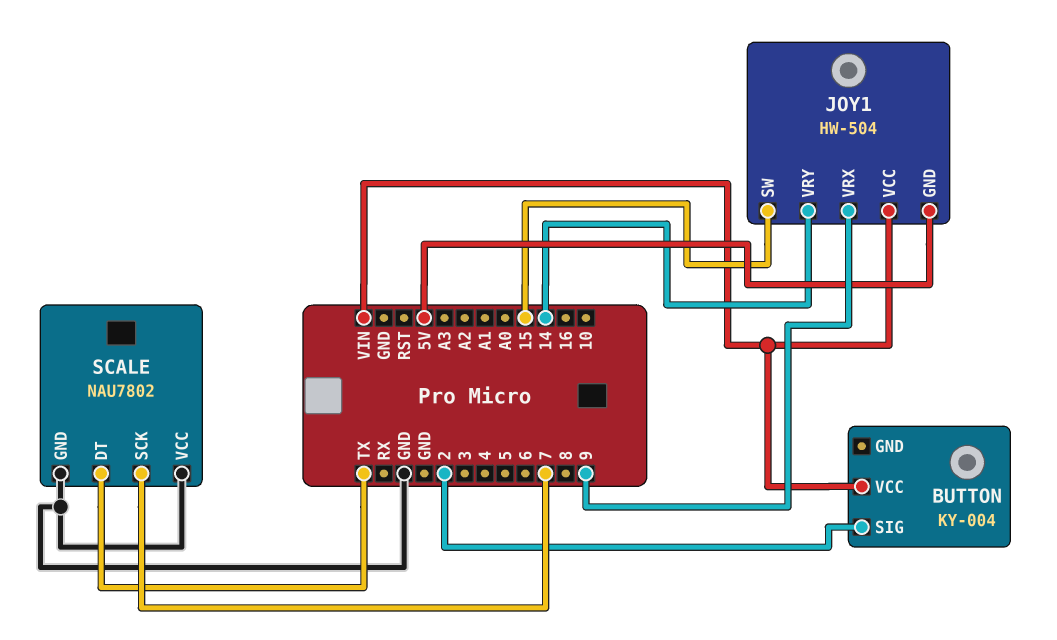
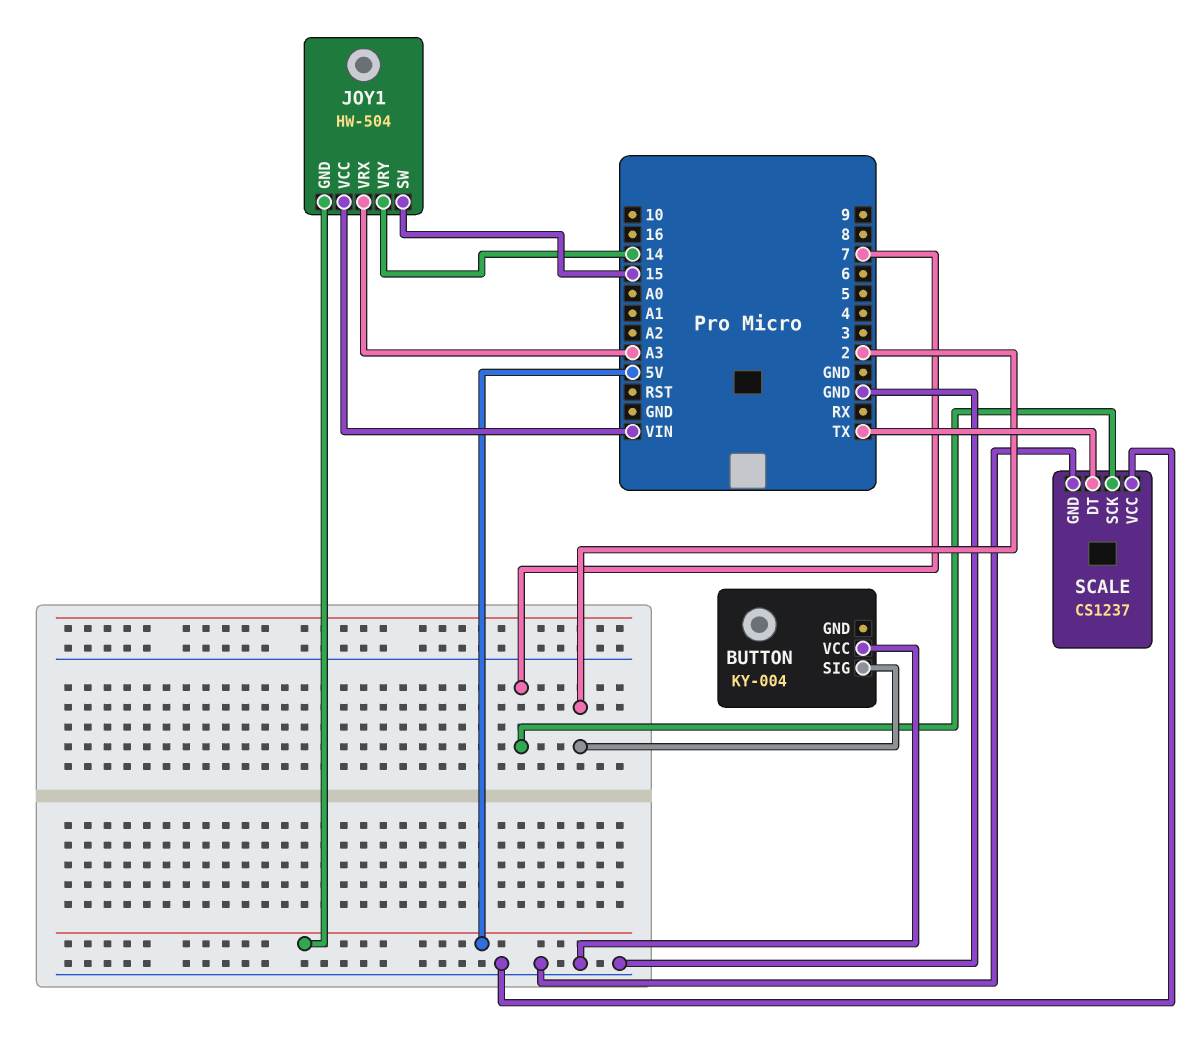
BUTTON pin VCC: VIN -> GND
JOY1 pin VRX: 9 -> A3
SCALE: NAU7802 -> CS1237

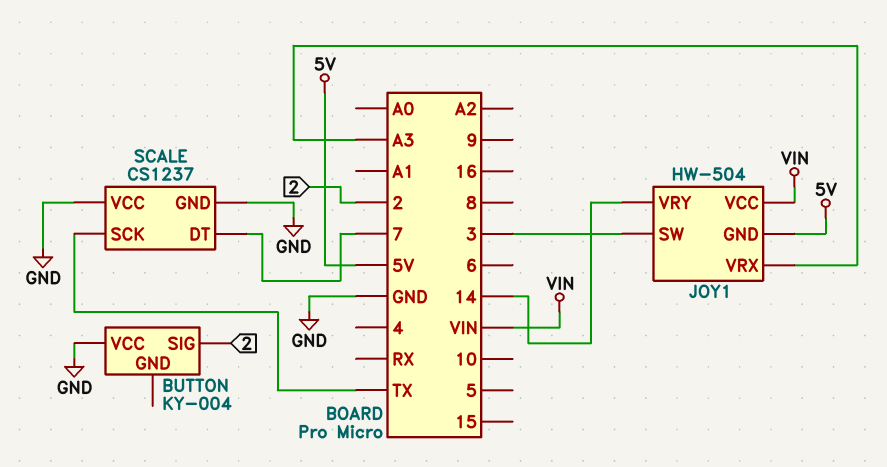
JOY1 pin SW: 15 -> 3
SCALE pin DT: TX -> 7
SCALE pin SCK: 7 -> TX

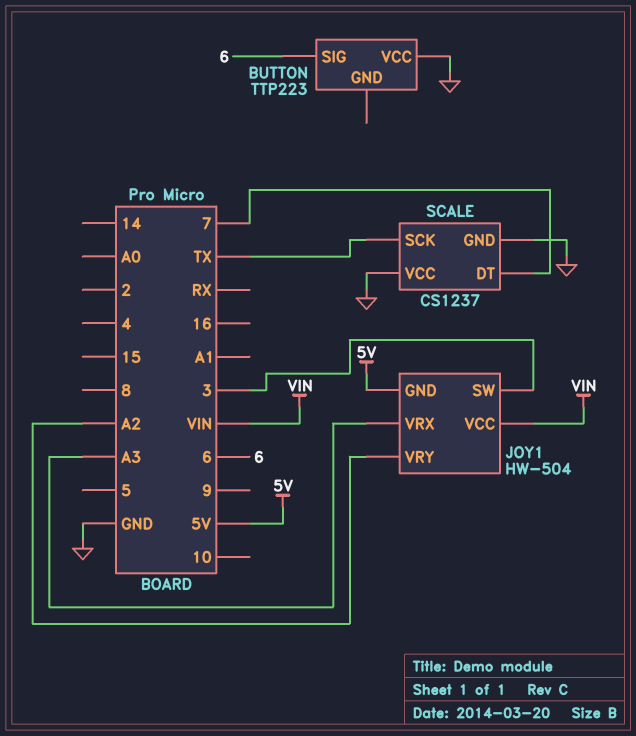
BUTTON: KY-004 -> TTP223
BUTTON pin SIG: 2 -> 6
JOY1 pin VRY: 14 -> A2

